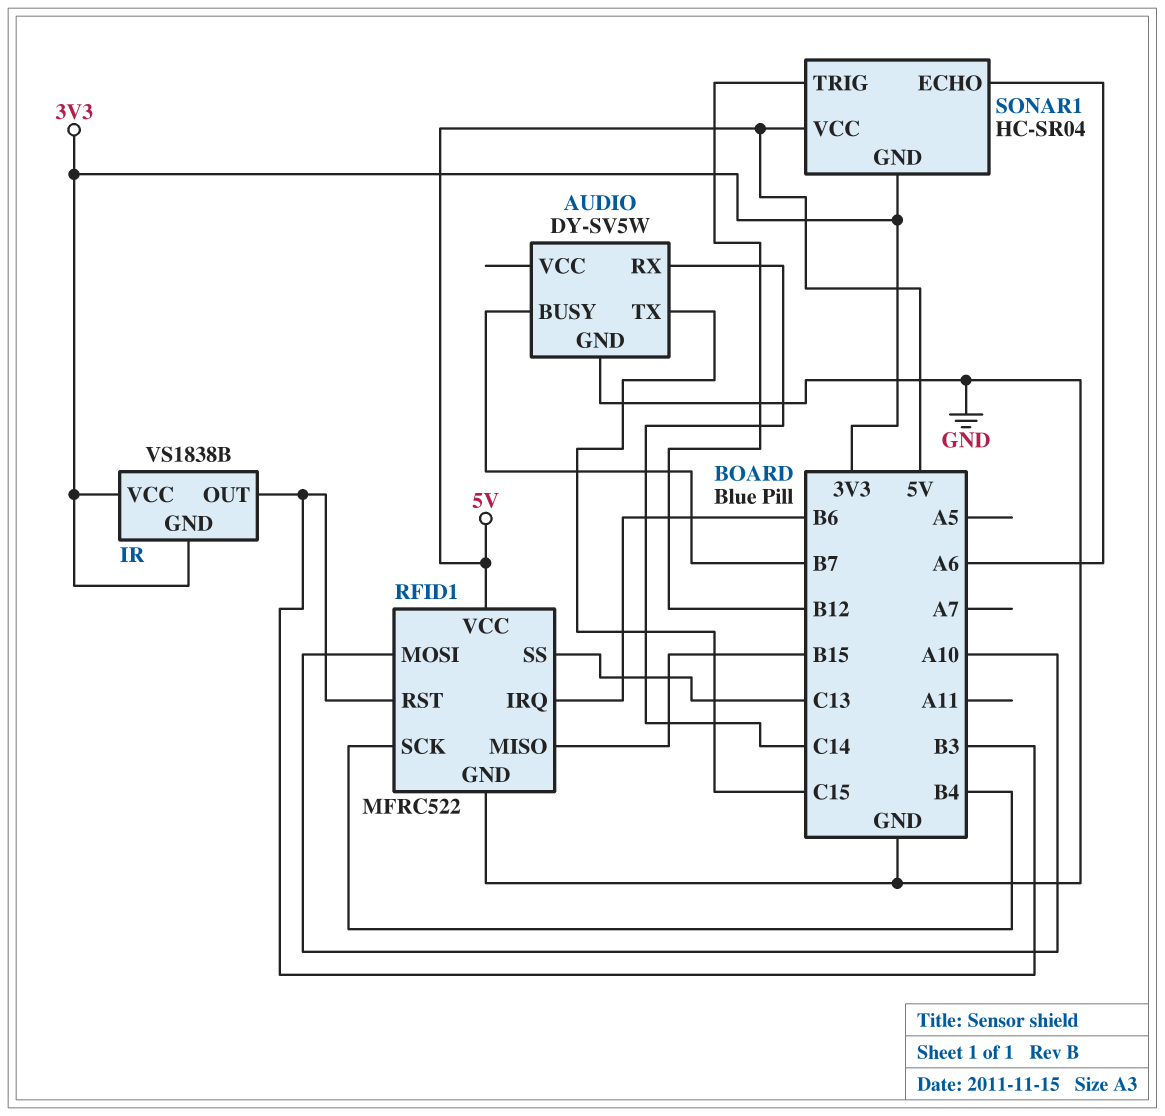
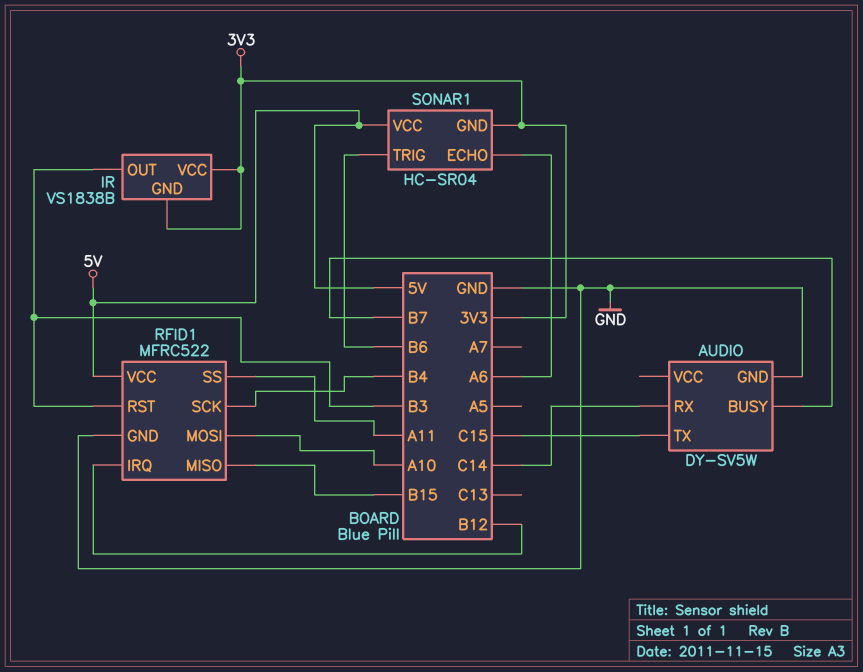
RFID1 pin IRQ: B6 -> B12
RFID1 pin SS: C13 -> A11
SONAR1 pin TRIG: B12 -> B6

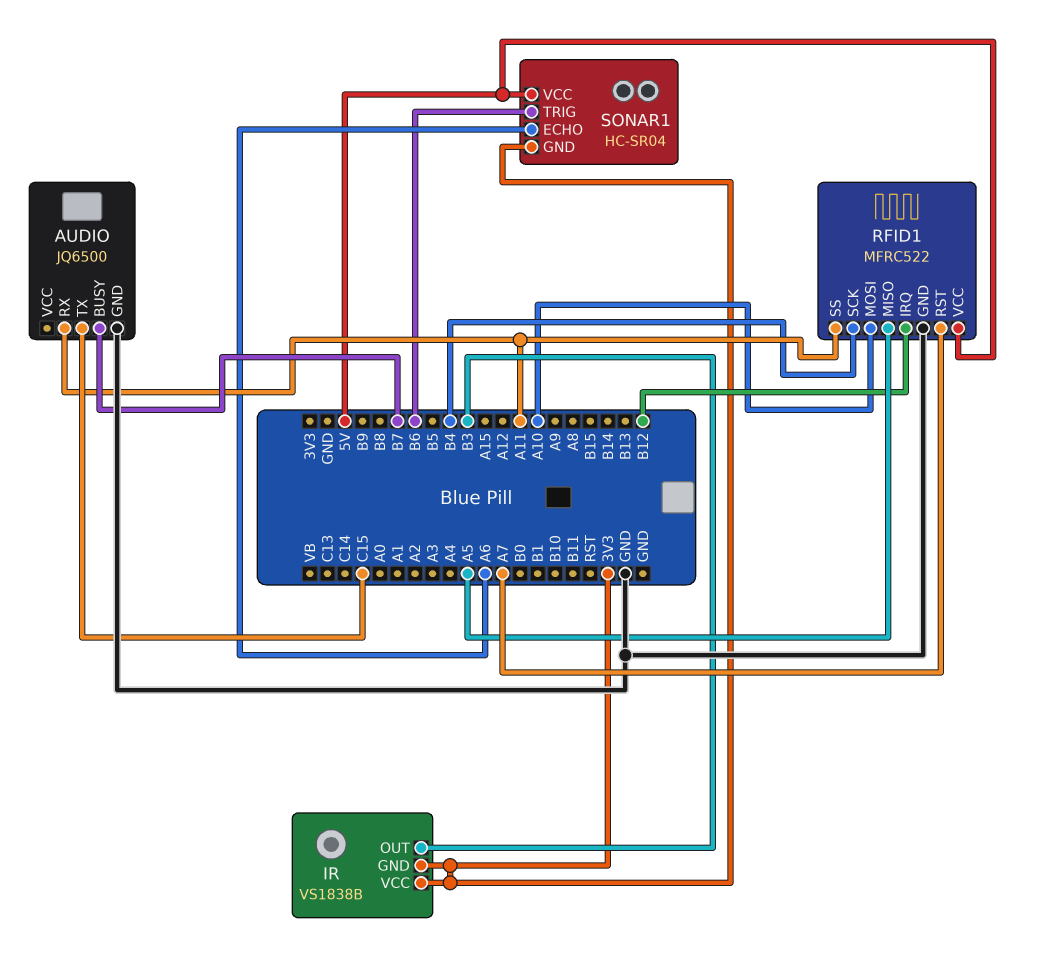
AUDIO: DY-SV5W -> JQ6500
AUDIO pin RX: C14 -> A11
RFID1 pin MISO: B15 -> A5
RFID1 pin RST: B3 -> A7

